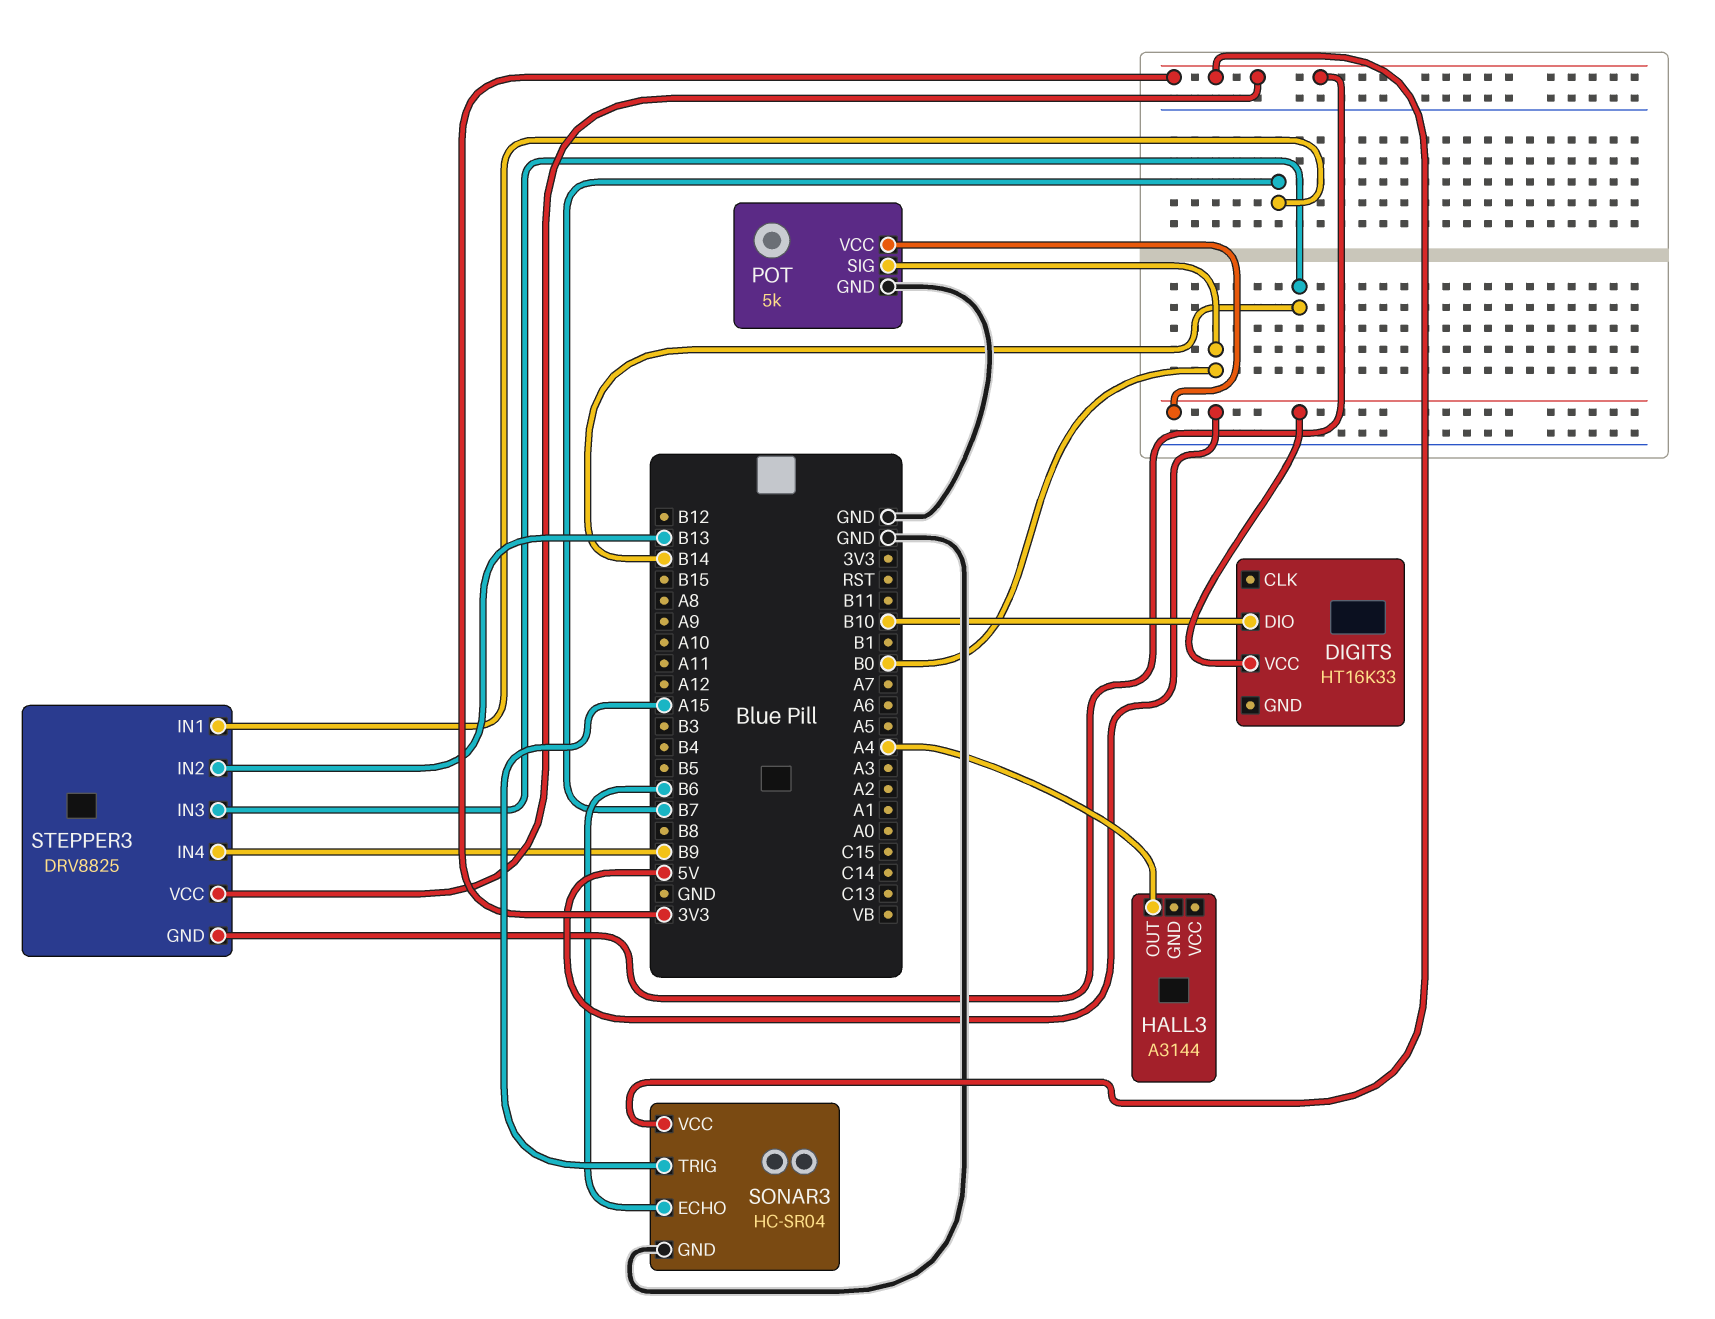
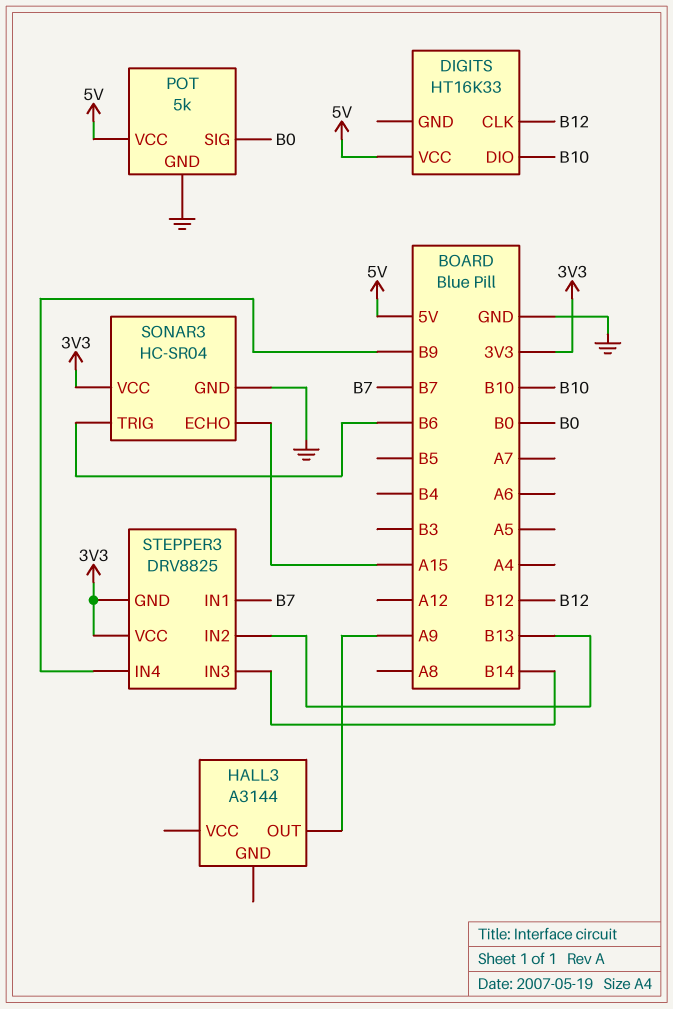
DIGITS pin CLK: none -> B12
HALL3 pin OUT: A4 -> A9
SONAR3 pin ECHO: B6 -> A15
SONAR3 pin TRIG: A15 -> B6

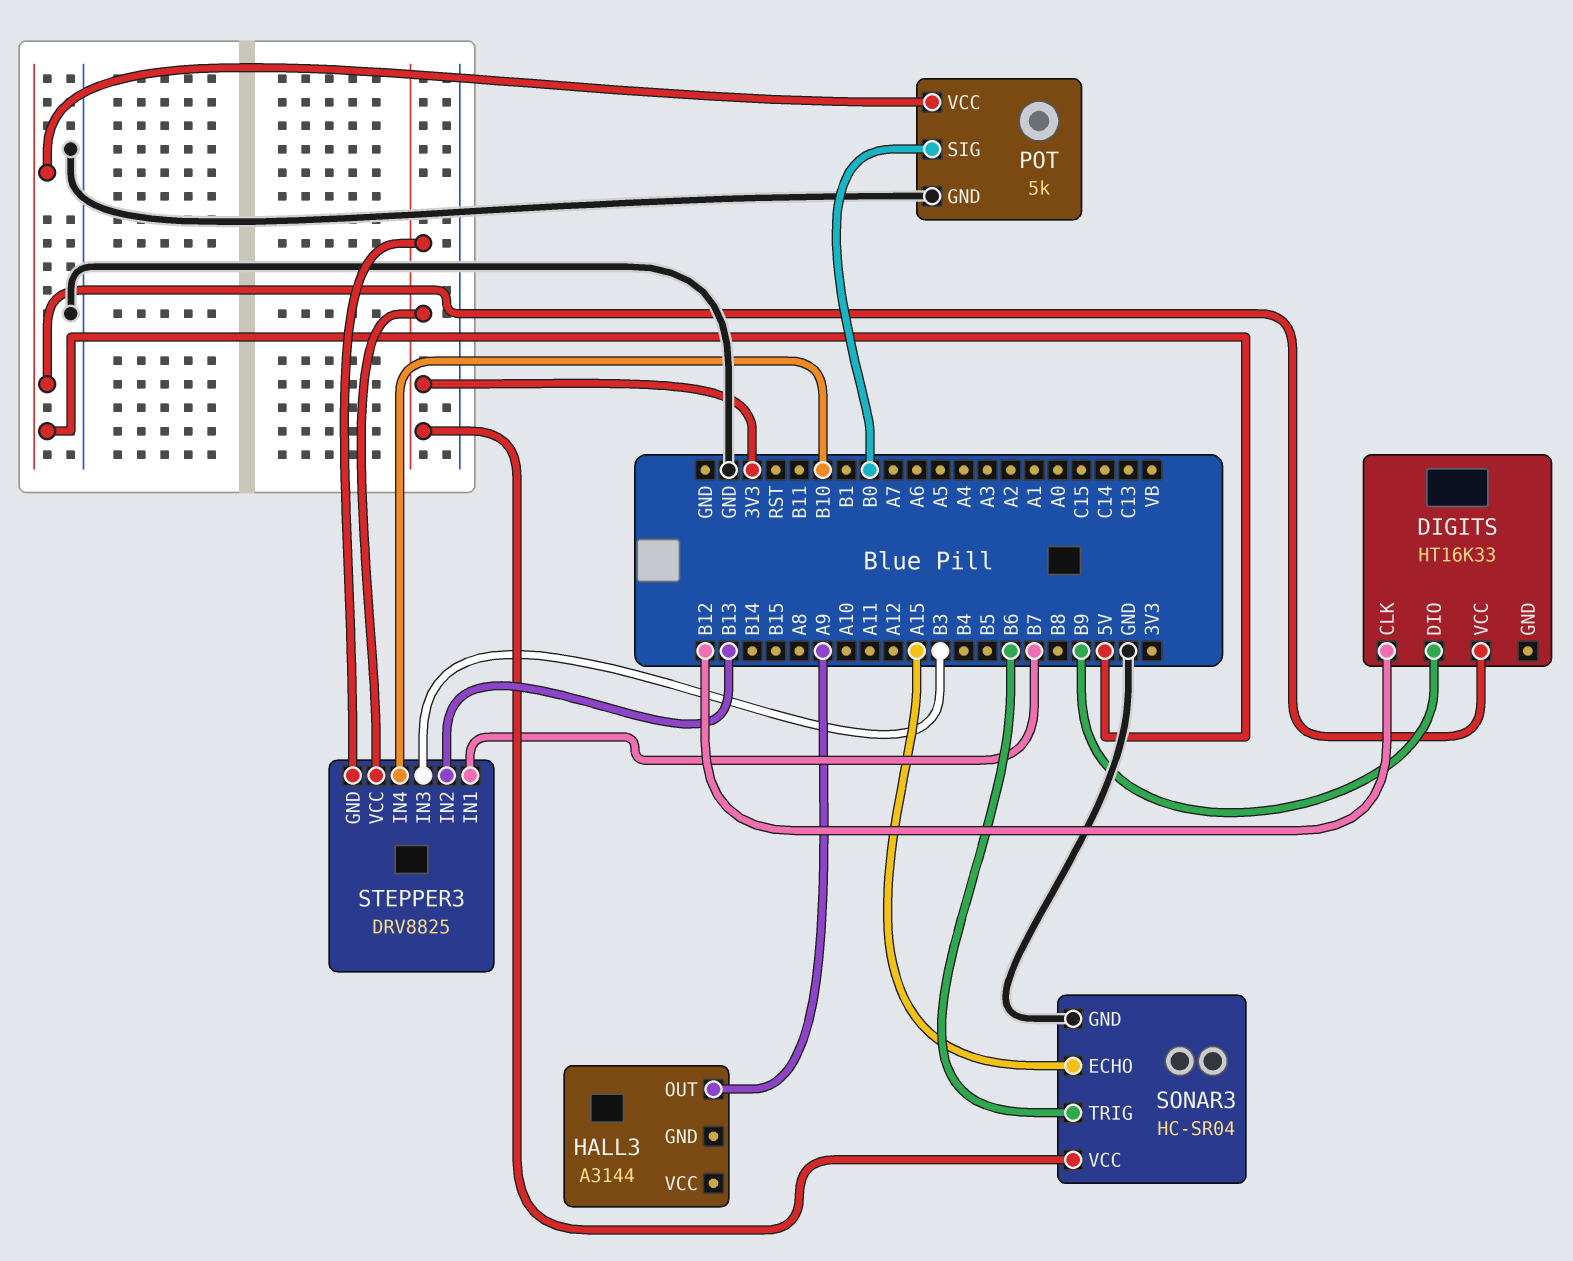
DIGITS pin DIO: B10 -> B9
STEPPER3 pin IN3: B14 -> B3
STEPPER3 pin IN4: B9 -> B10

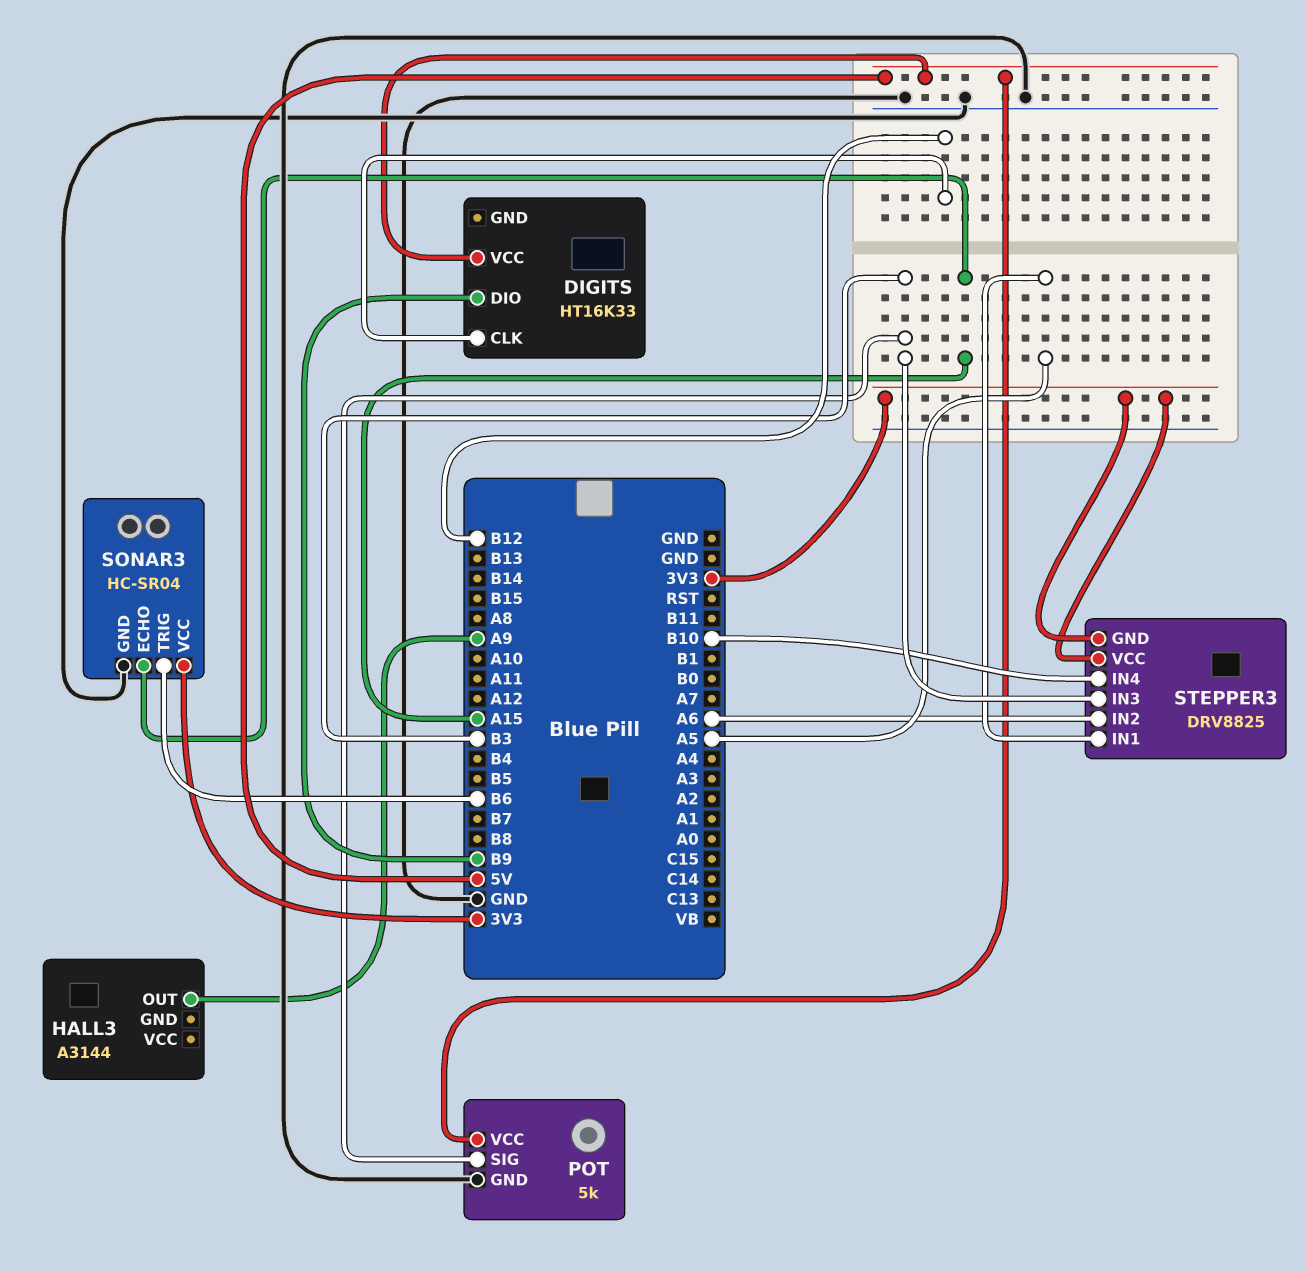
POT pin SIG: B0 -> B3
STEPPER3 pin IN1: B7 -> A5
STEPPER3 pin IN2: B13 -> A6

